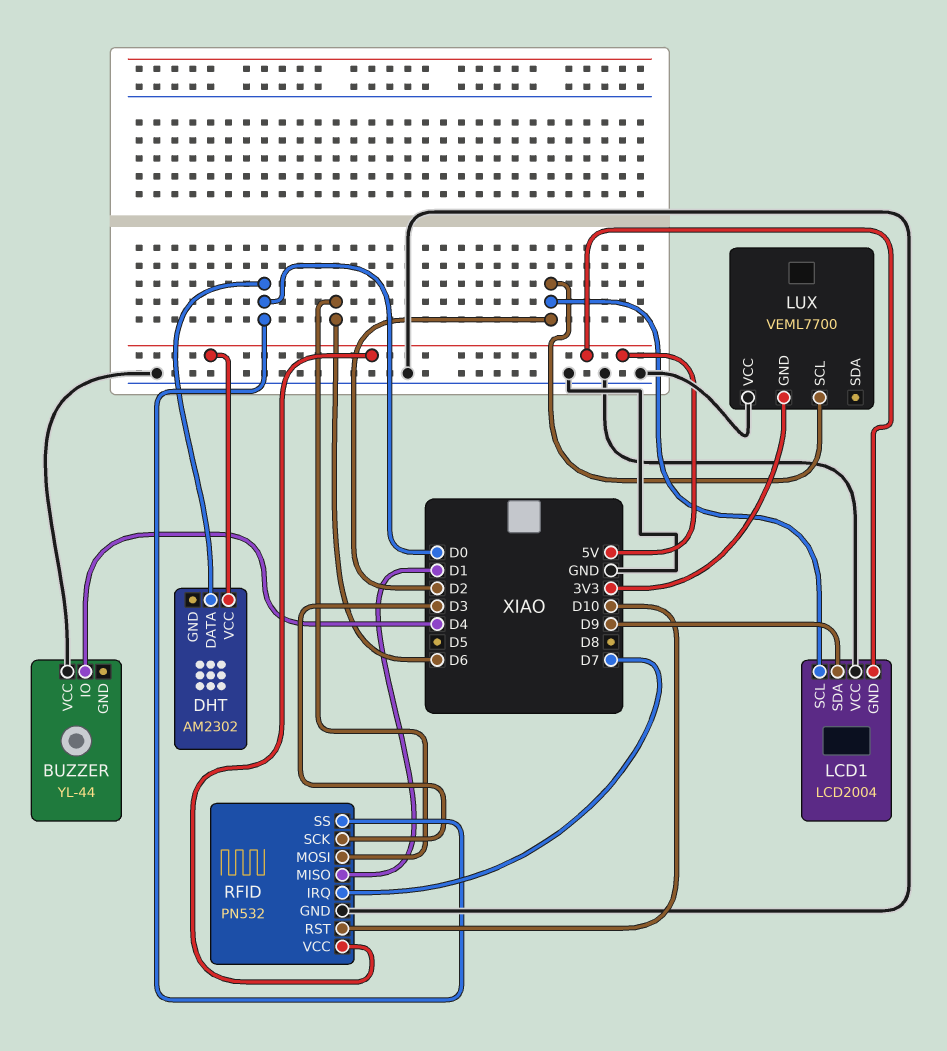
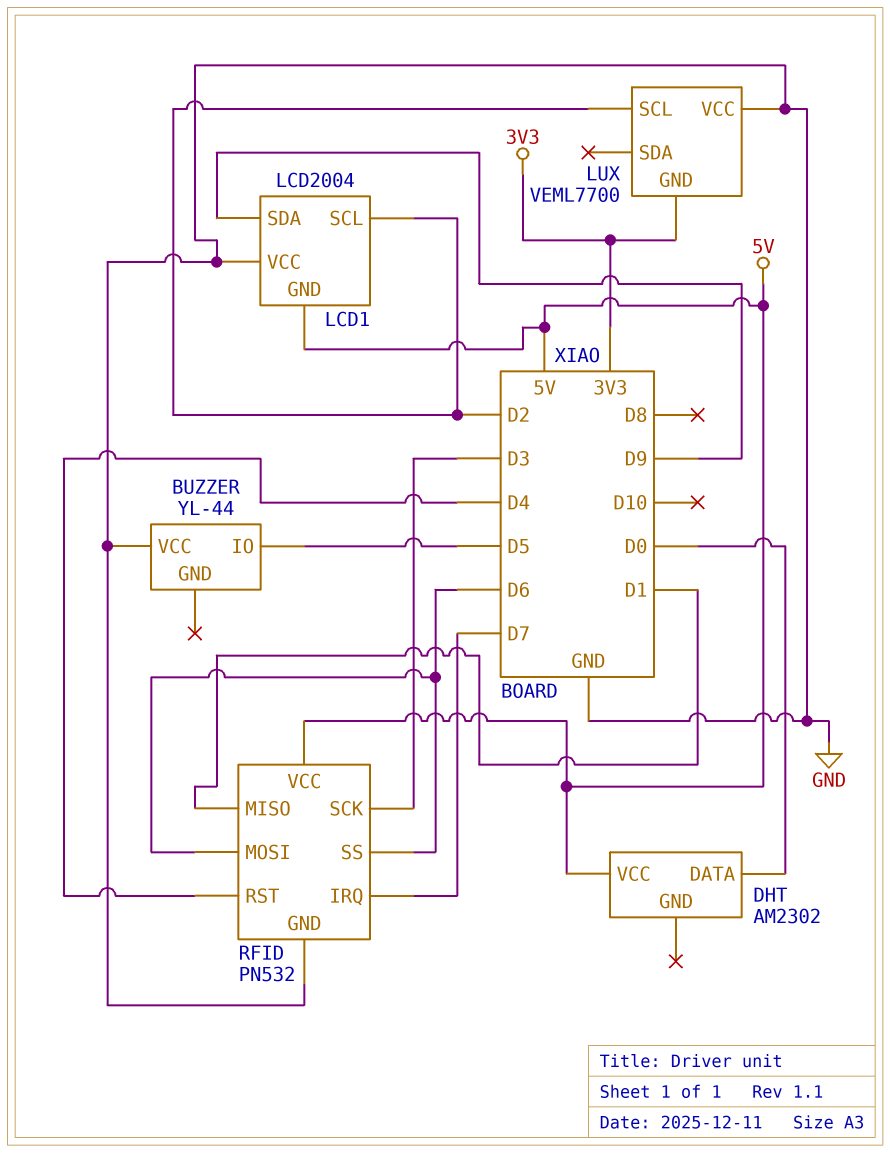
BUZZER pin IO: D4 -> D5
RFID pin RST: D10 -> D4
RFID pin SS: D0 -> D6

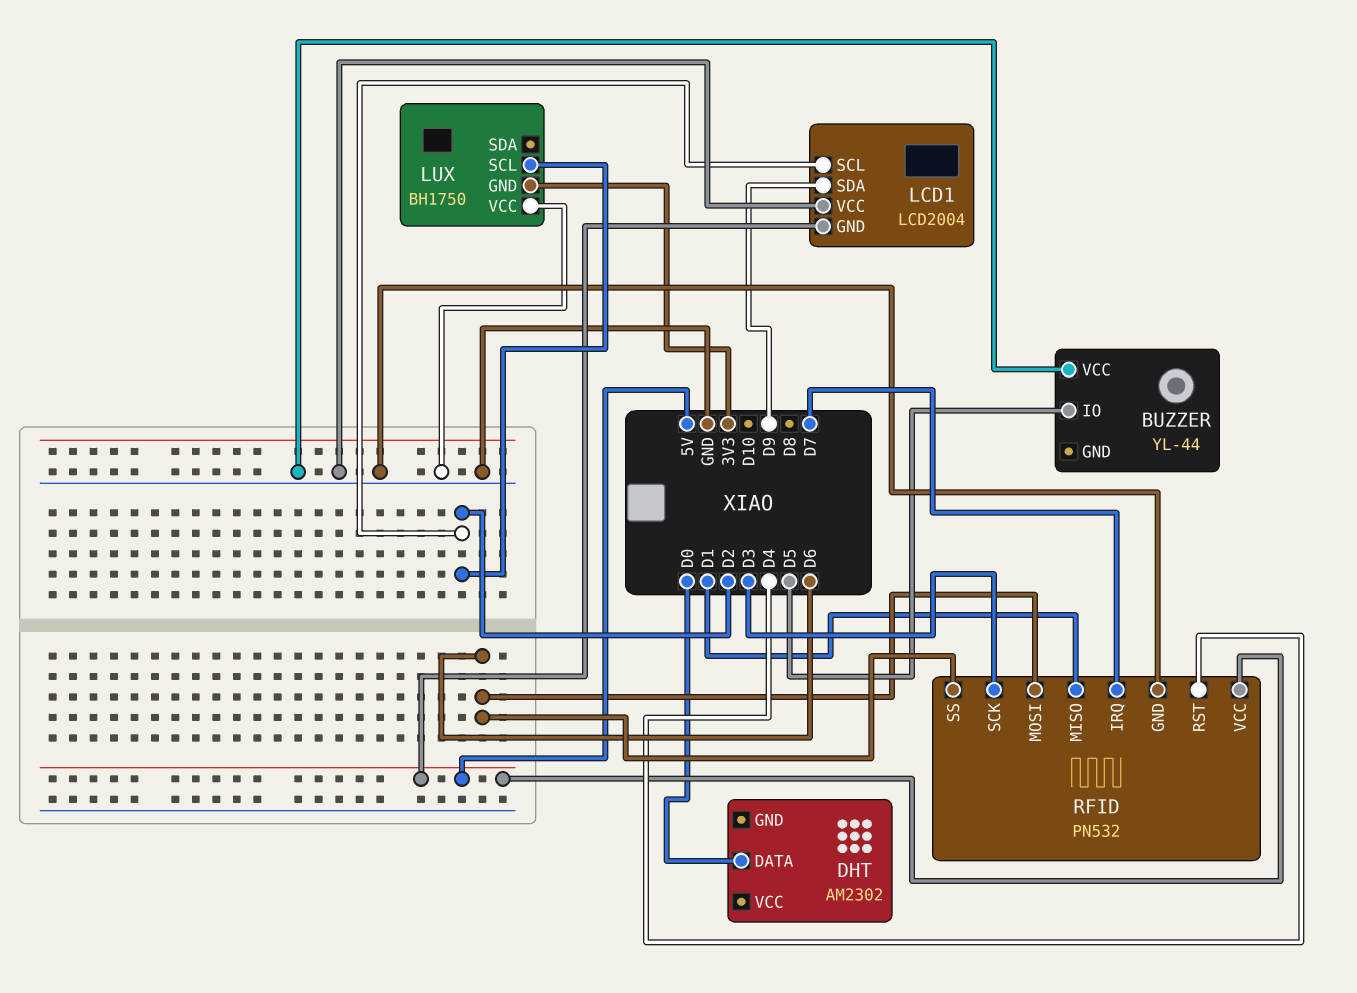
DHT pin VCC: 5V -> none
LUX: VEML7700 -> BH1750

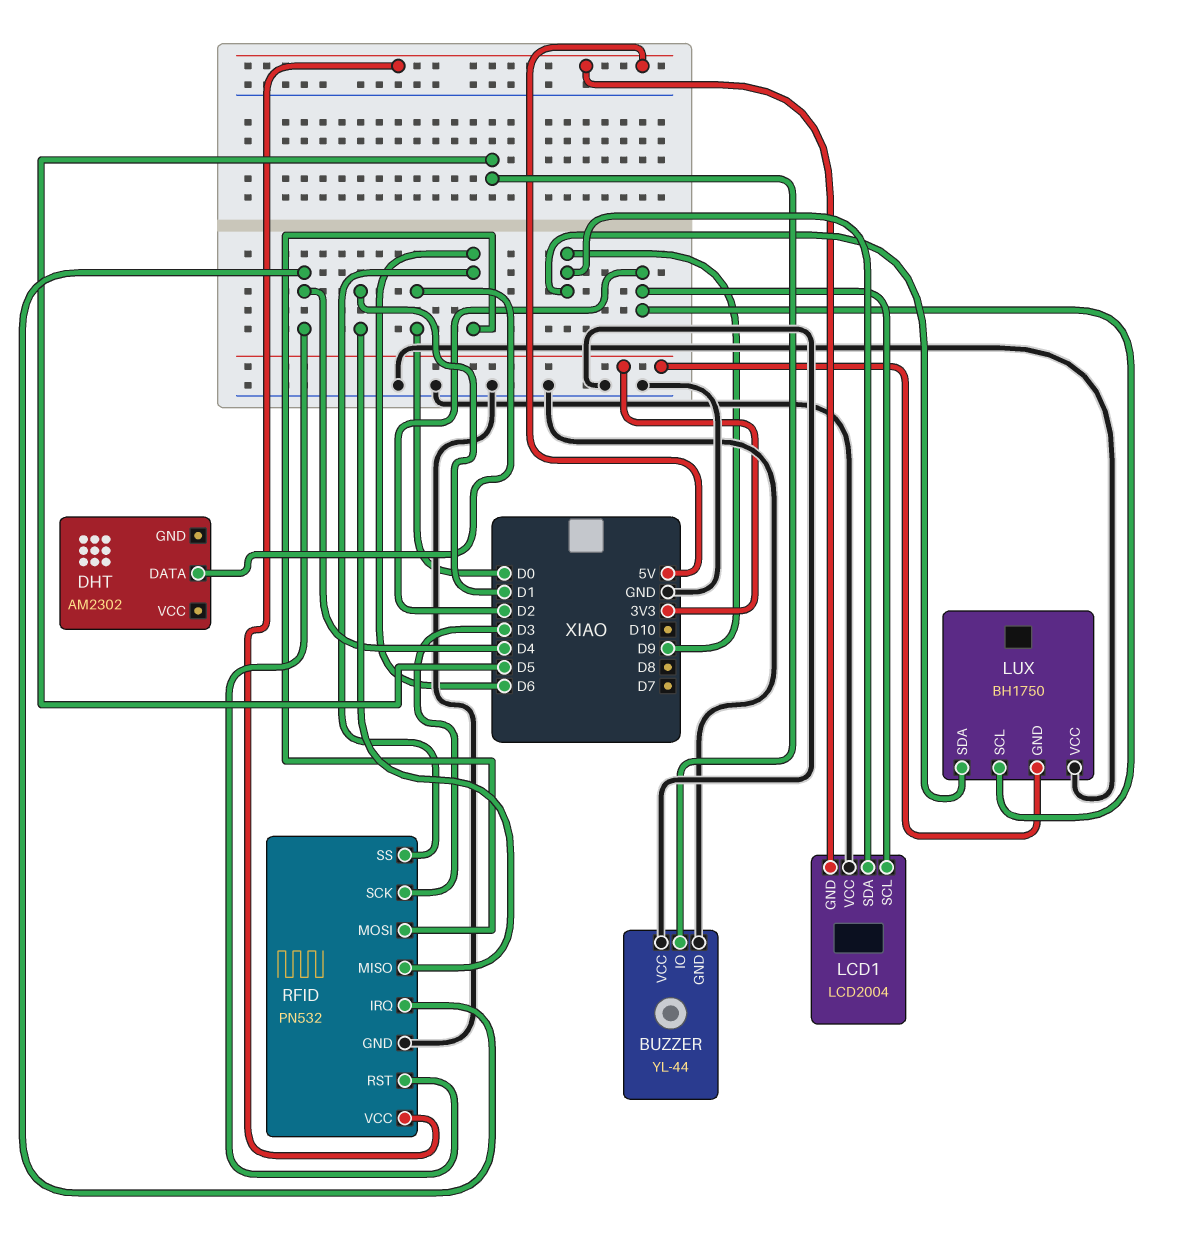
BUZZER pin GND: none -> GND
LUX pin SDA: none -> D9
RFID pin IRQ: D7 -> D4

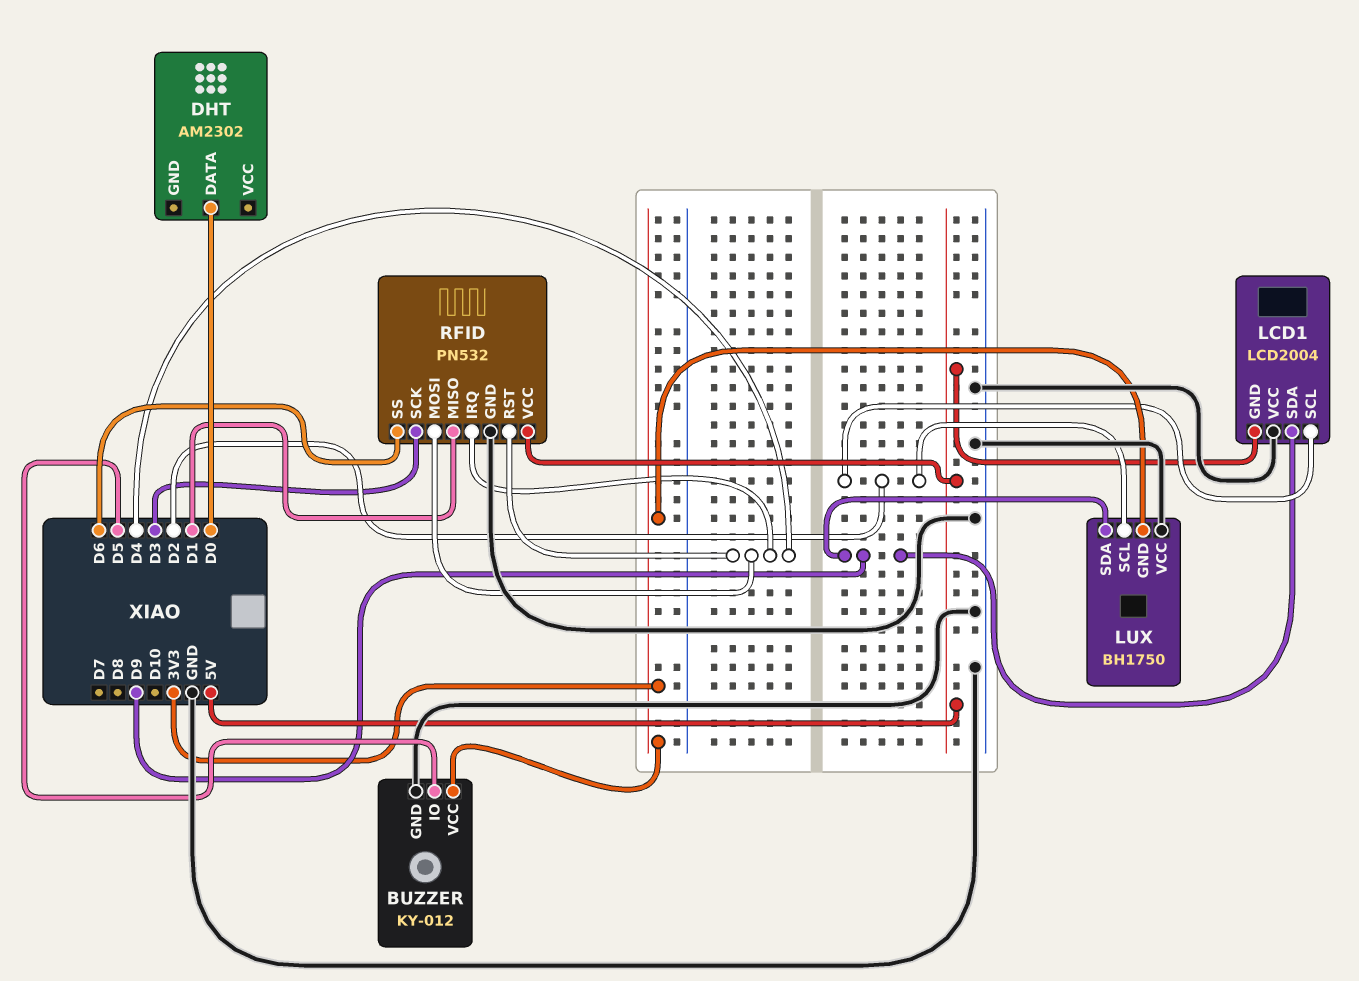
BUZZER: YL-44 -> KY-012
BUZZER pin VCC: GND -> 3V3
RFID pin MOSI: D6 -> D4

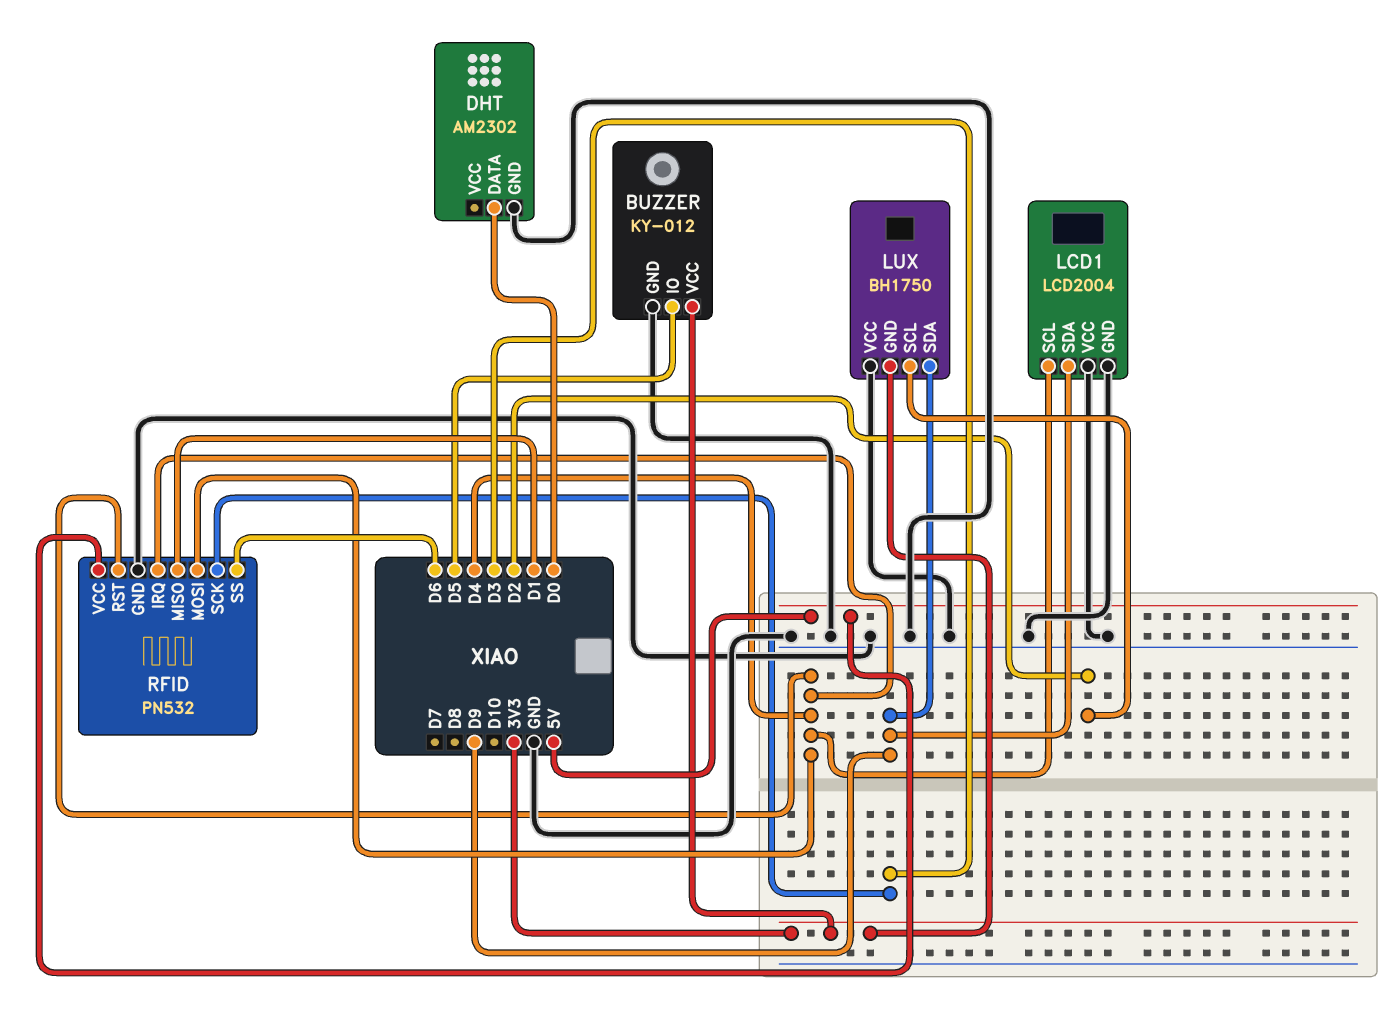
DHT pin GND: none -> GND
LCD1 pin GND: 5V -> GND
LCD1 pin SCL: D2 -> D4

